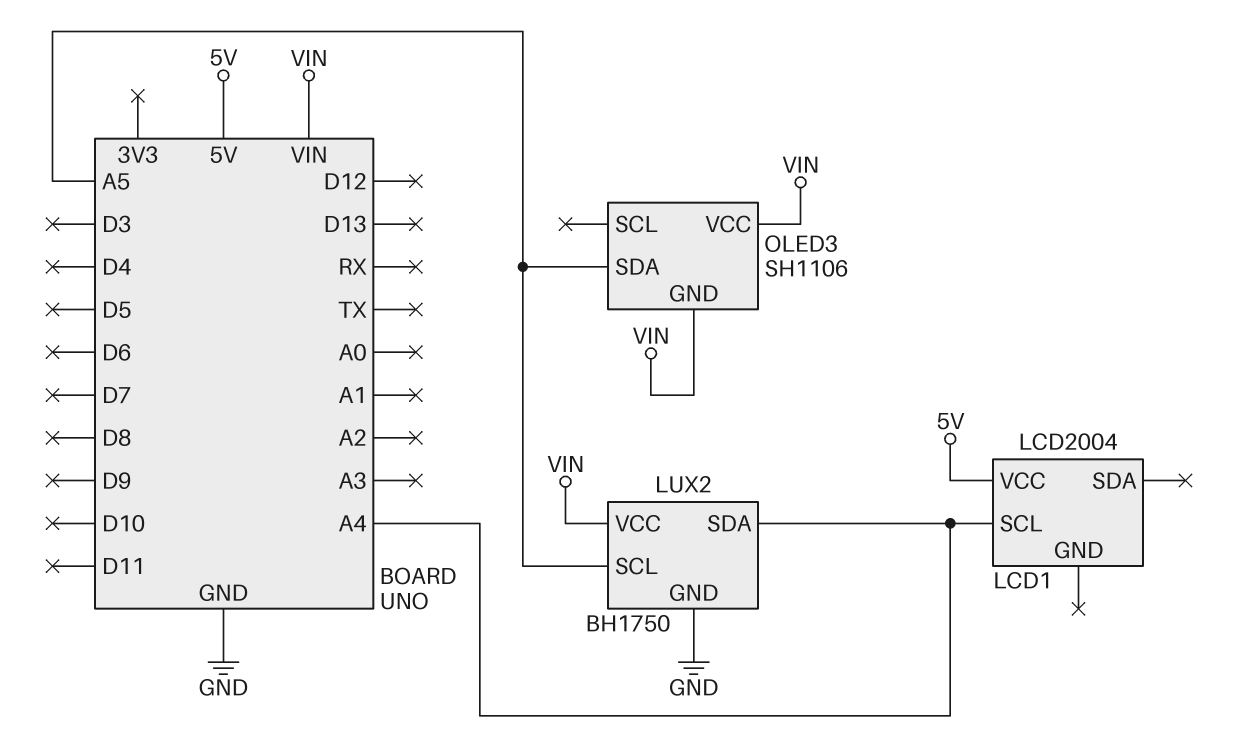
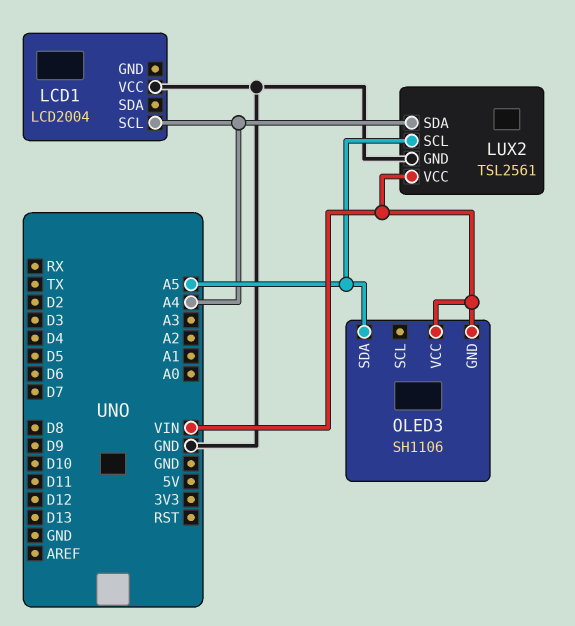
LCD1 pin VCC: 5V -> GND
LUX2: BH1750 -> TSL2561

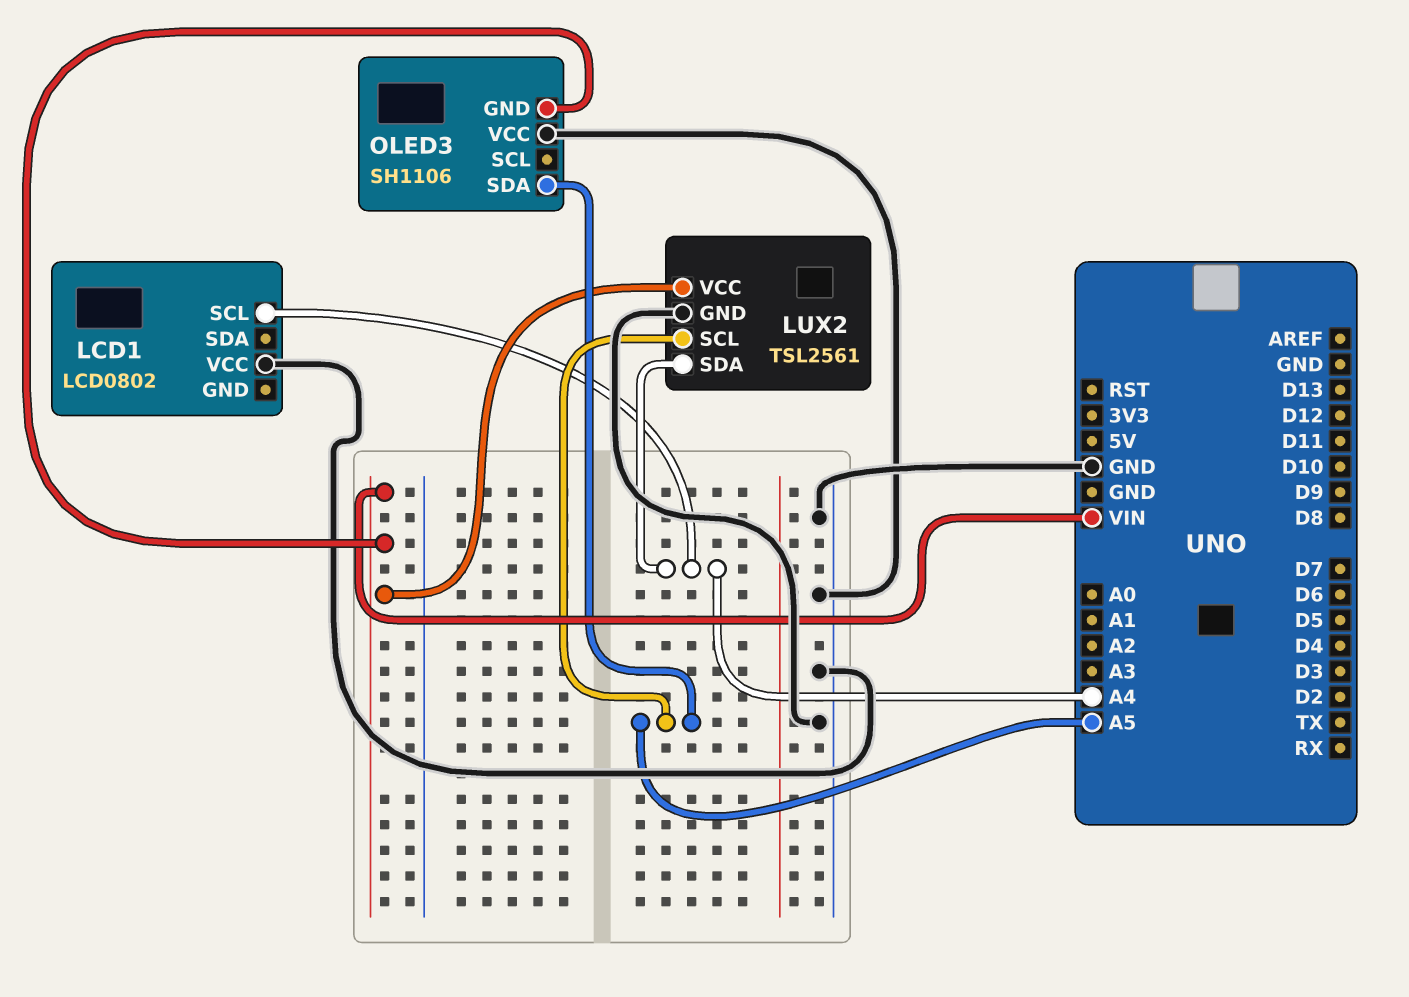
LCD1: LCD2004 -> LCD0802
OLED3 pin VCC: VIN -> GND

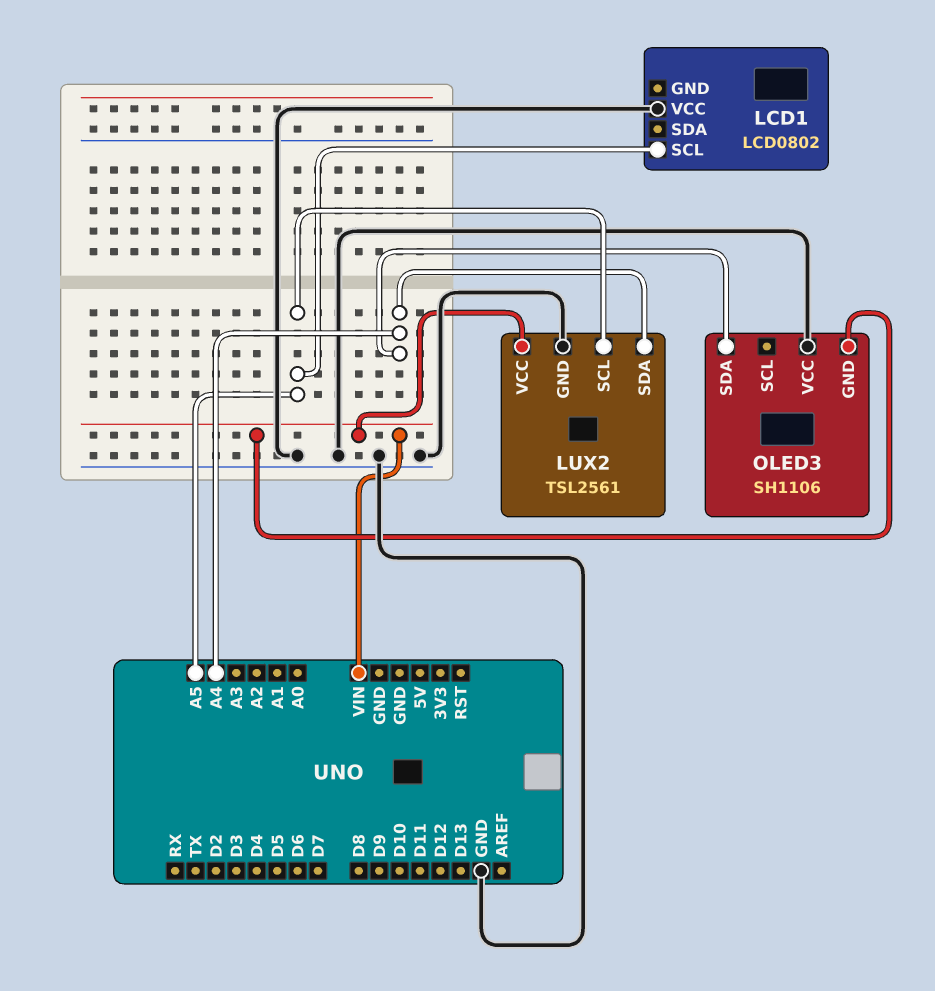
LCD1 pin SCL: A4 -> A5
OLED3 pin SDA: A5 -> A4

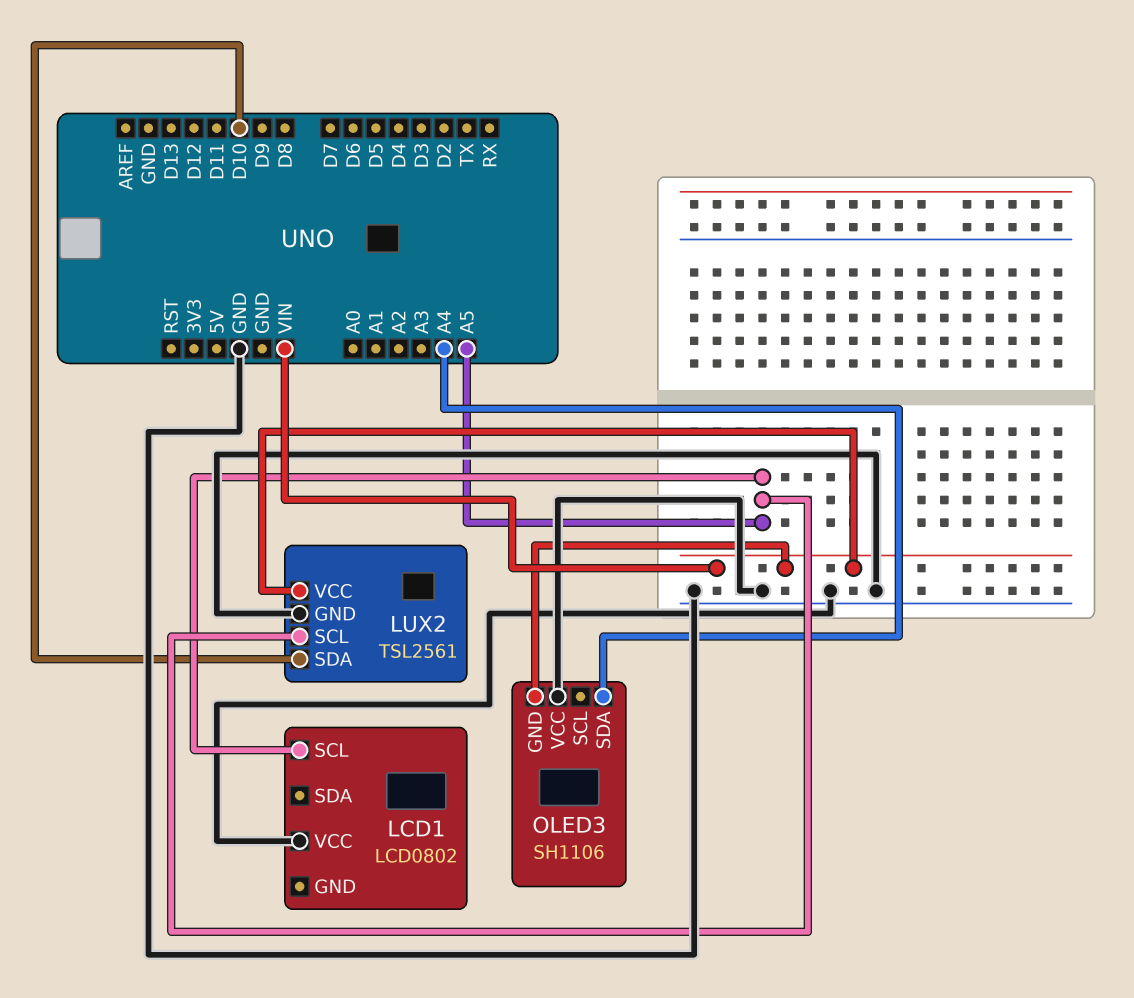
LUX2 pin SDA: A4 -> D10

